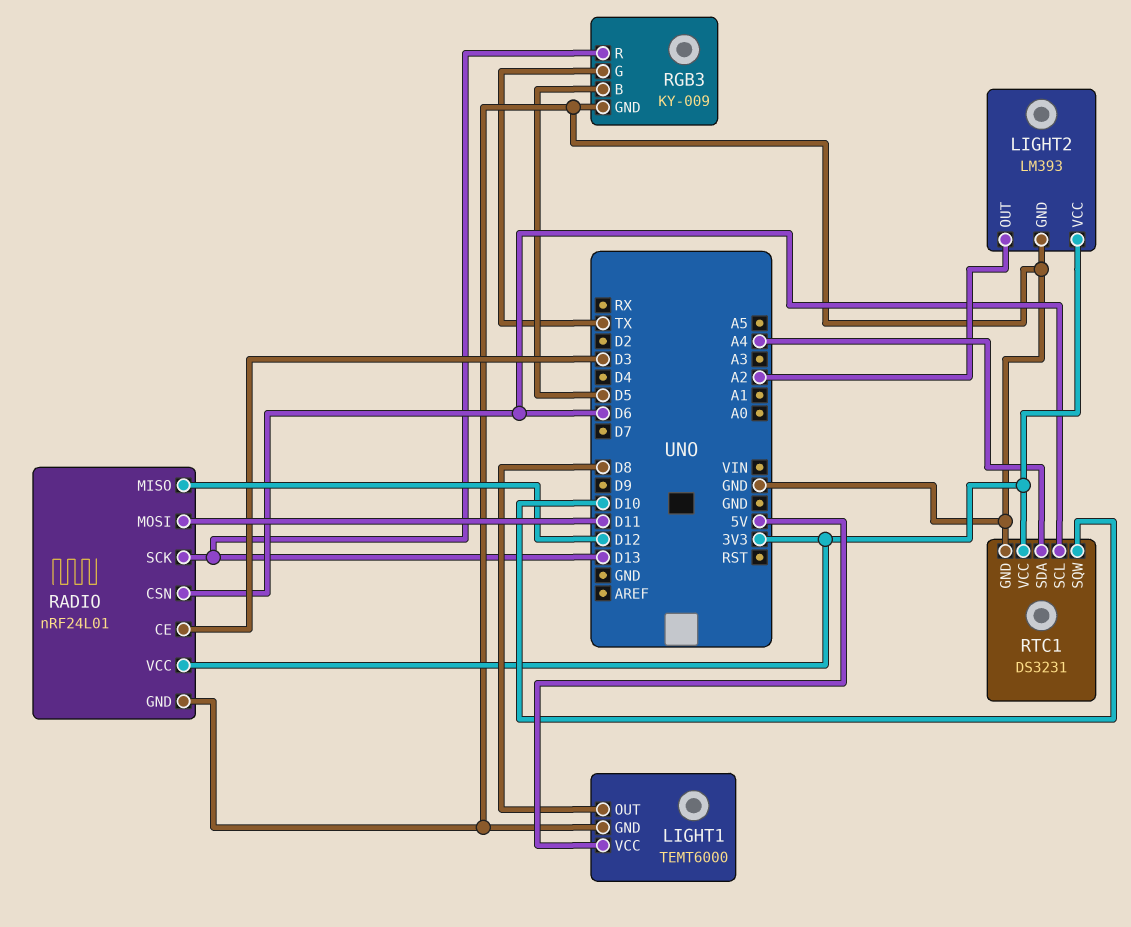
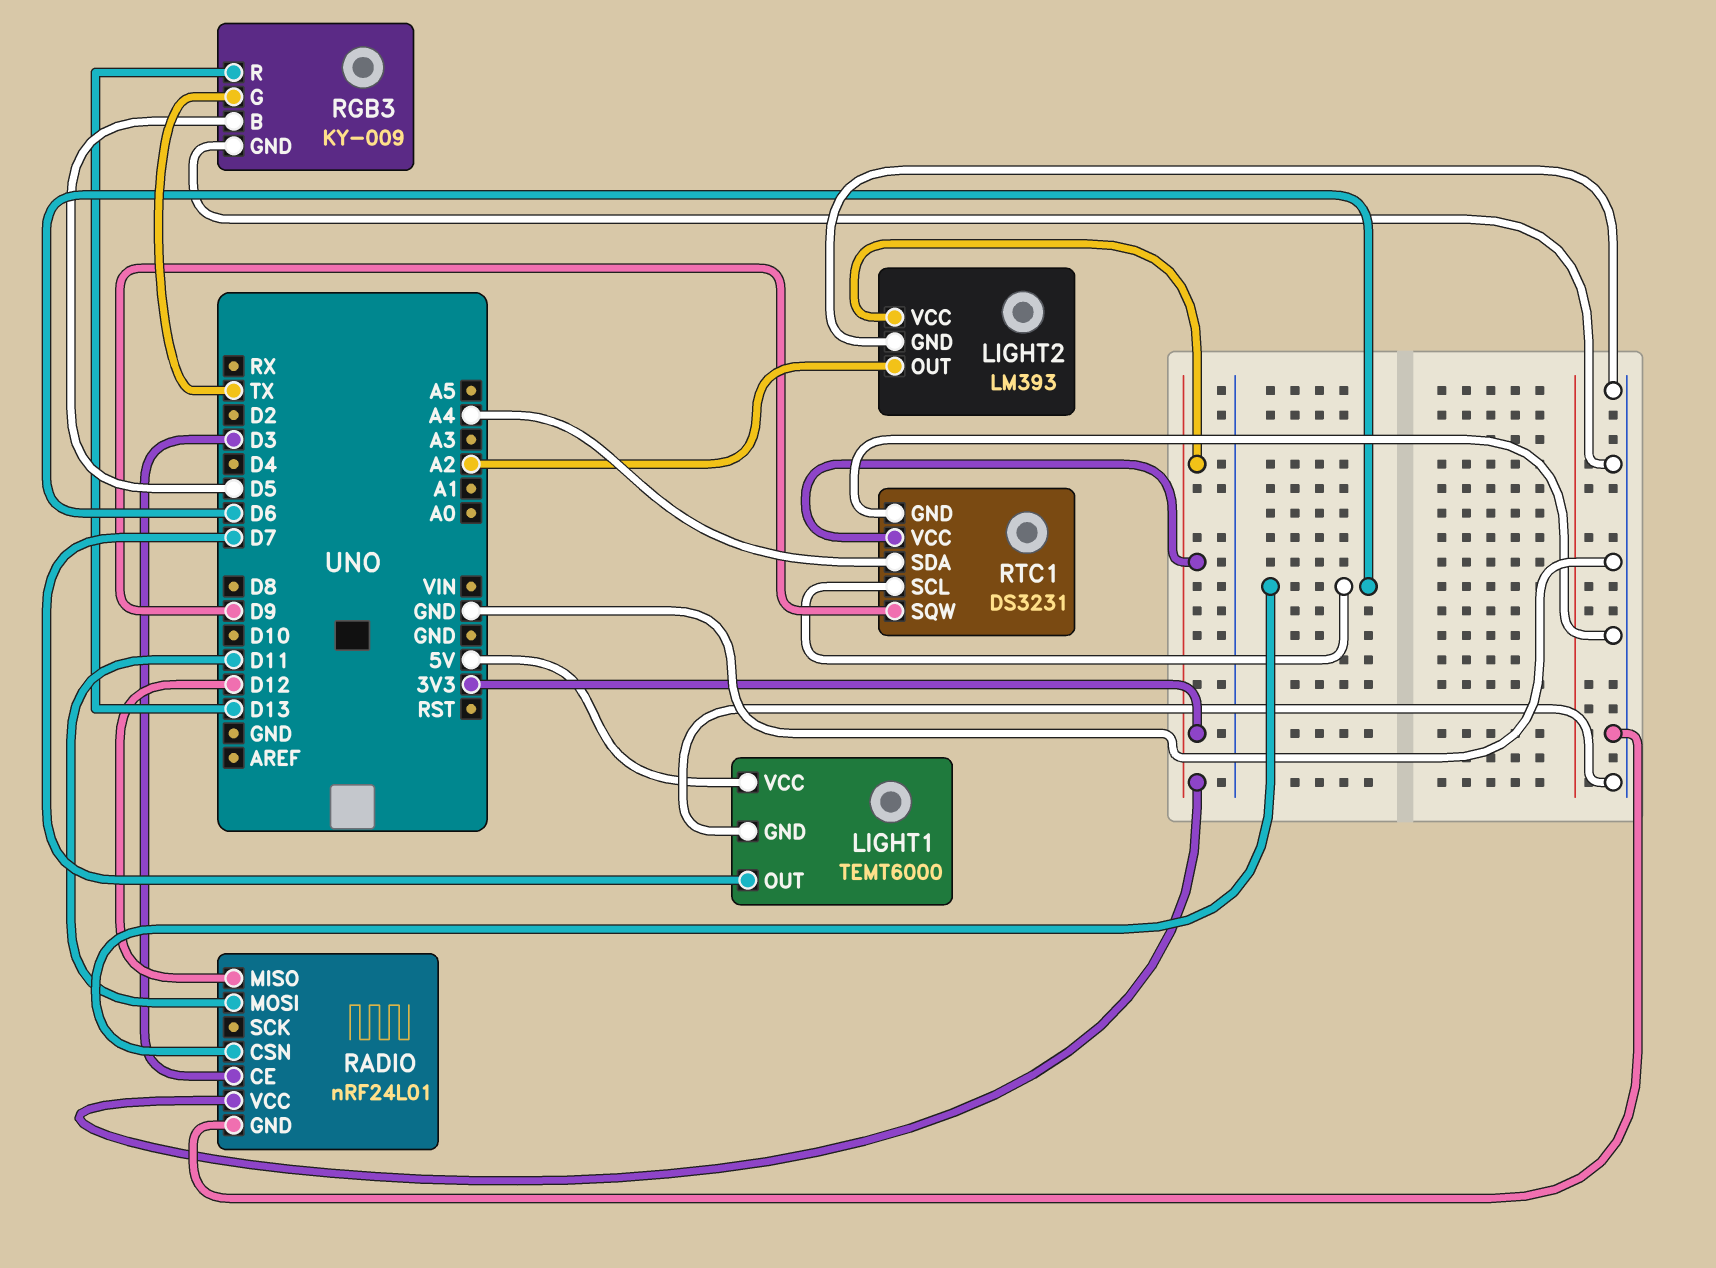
LIGHT1 pin OUT: D8 -> D7
RADIO pin SCK: D13 -> none
RTC1 pin SQW: D10 -> D9

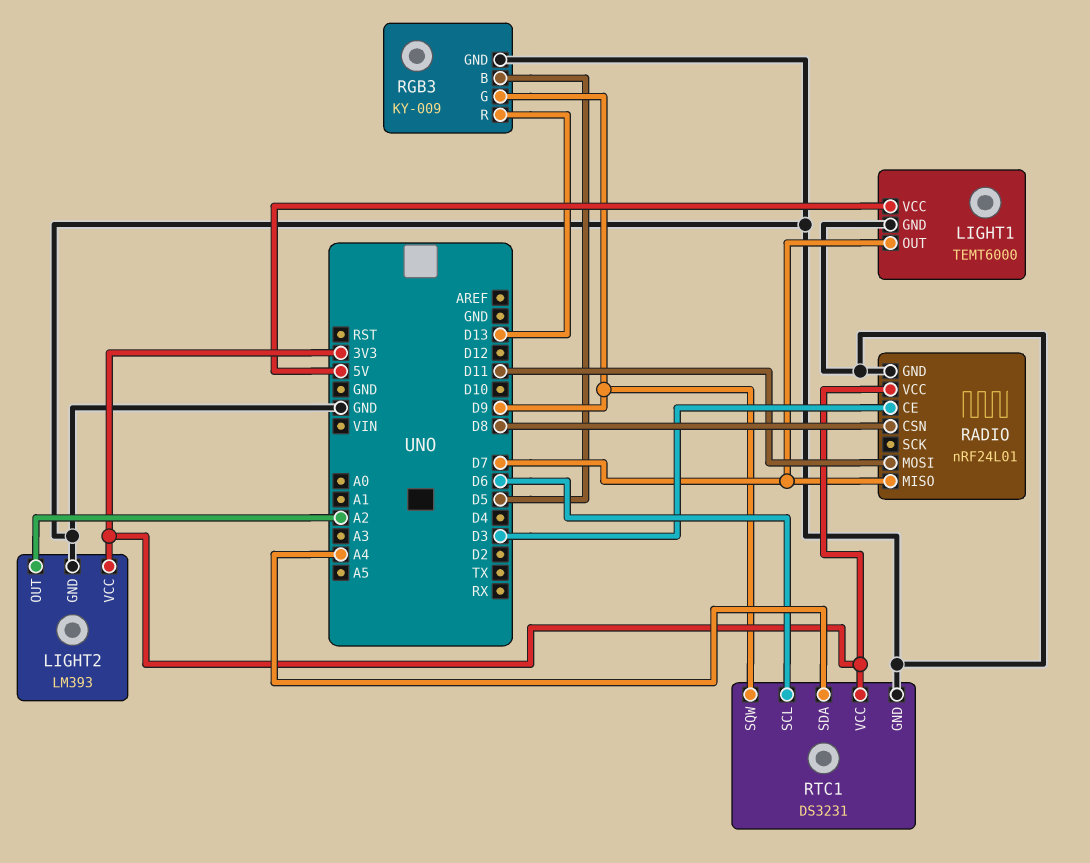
RADIO pin CSN: D6 -> D8
RADIO pin MISO: D12 -> D7
RGB3 pin G: TX -> D9

